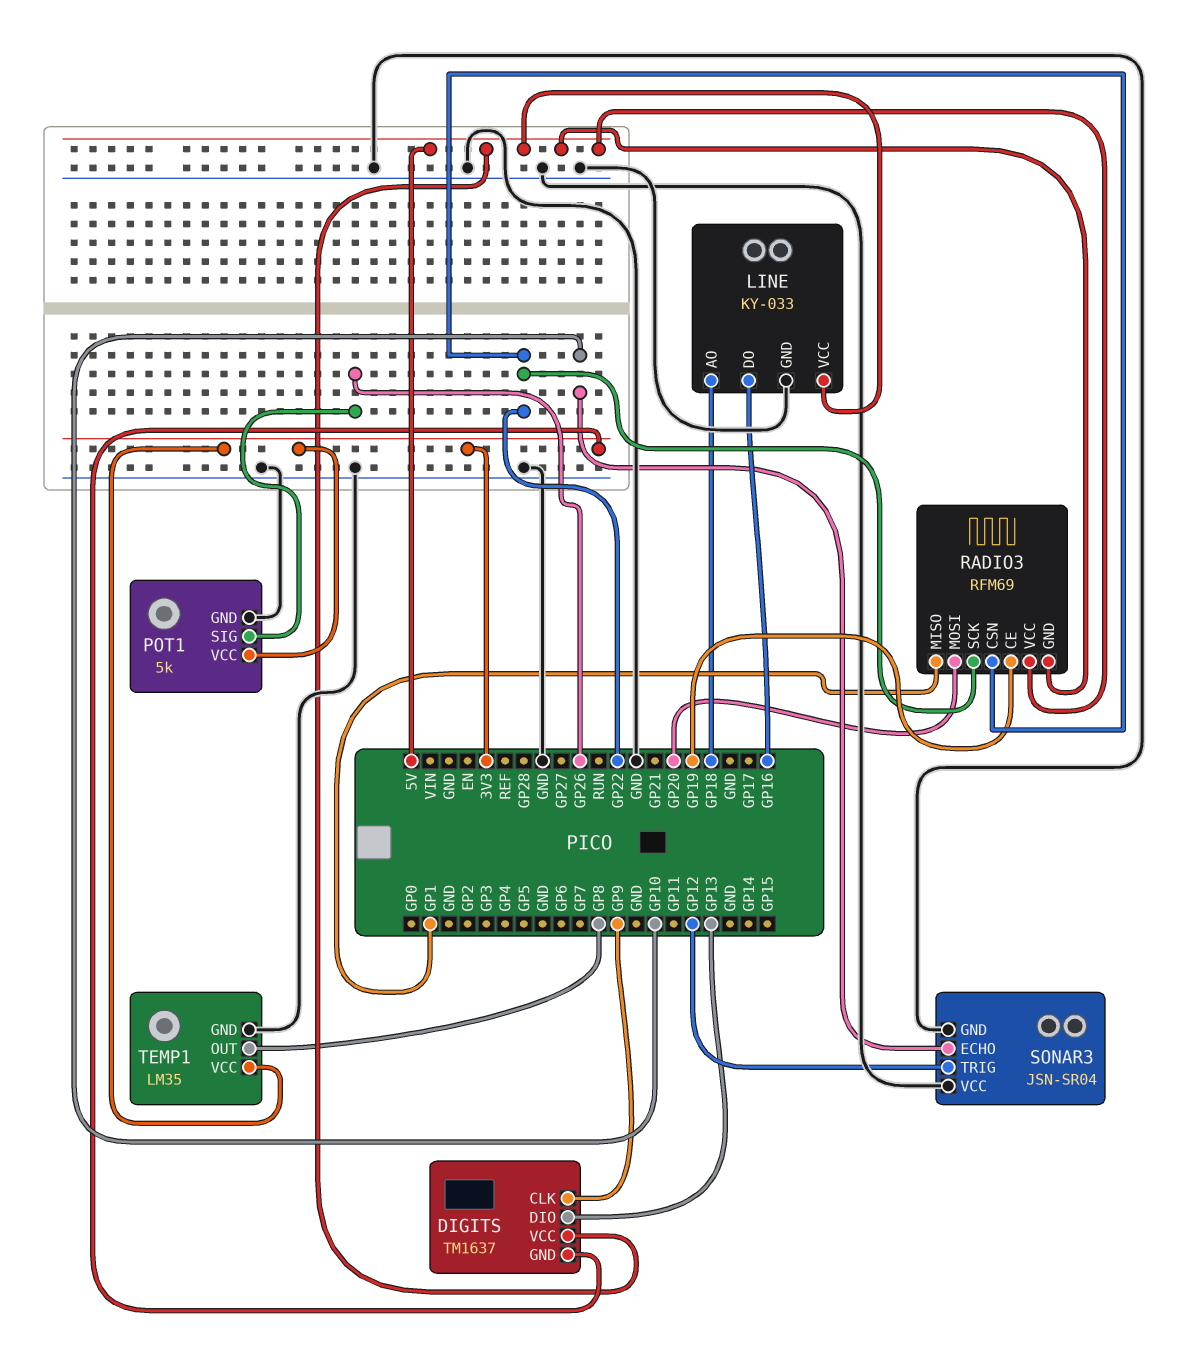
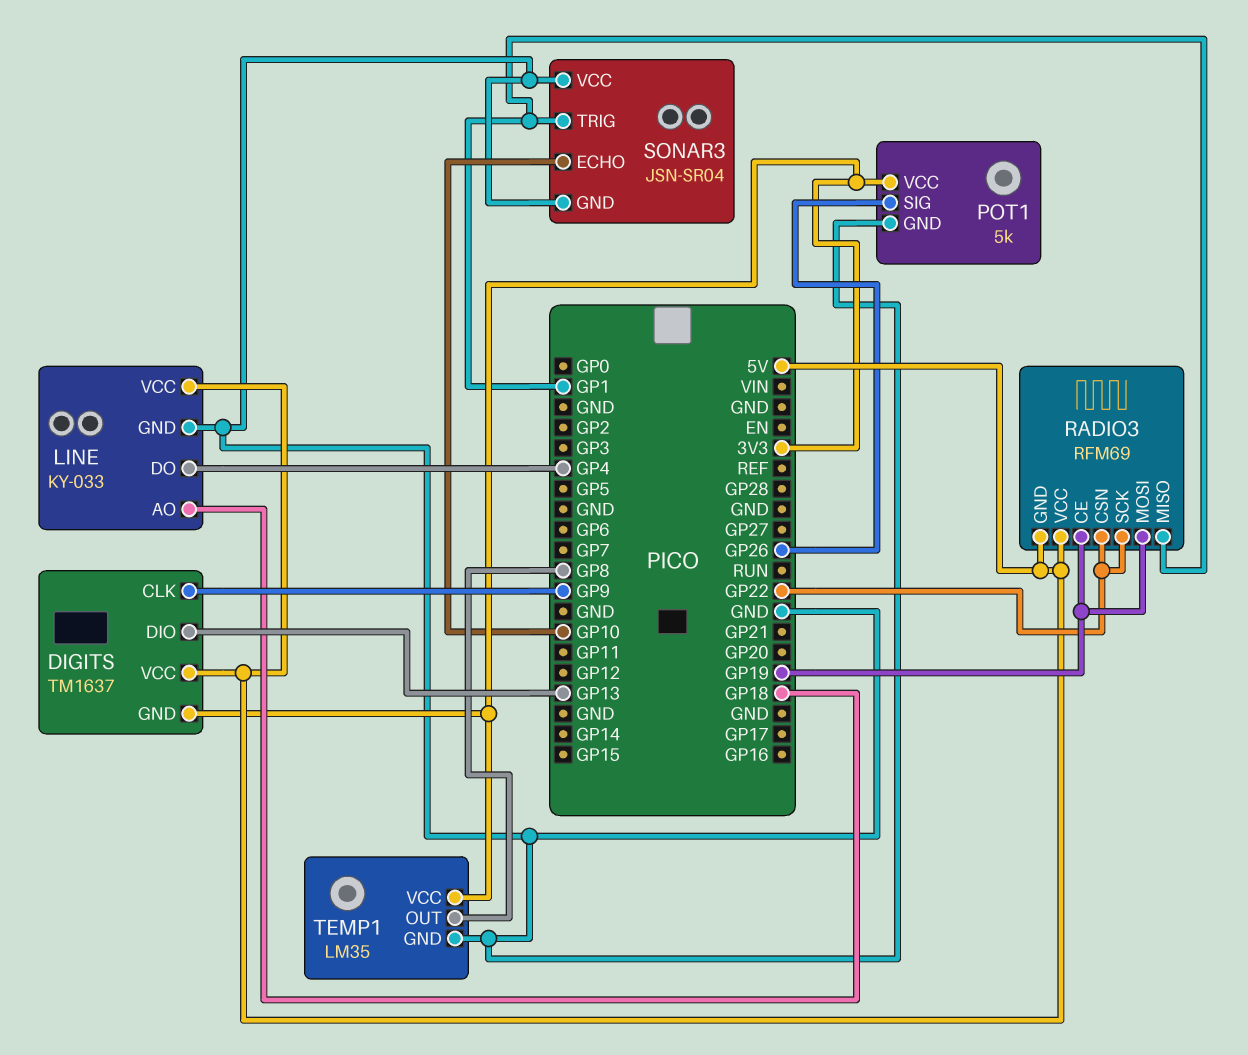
LINE pin DO: GP16 -> GP4
RADIO3 pin MOSI: GP20 -> GP19
SONAR3 pin TRIG: GP12 -> GP1

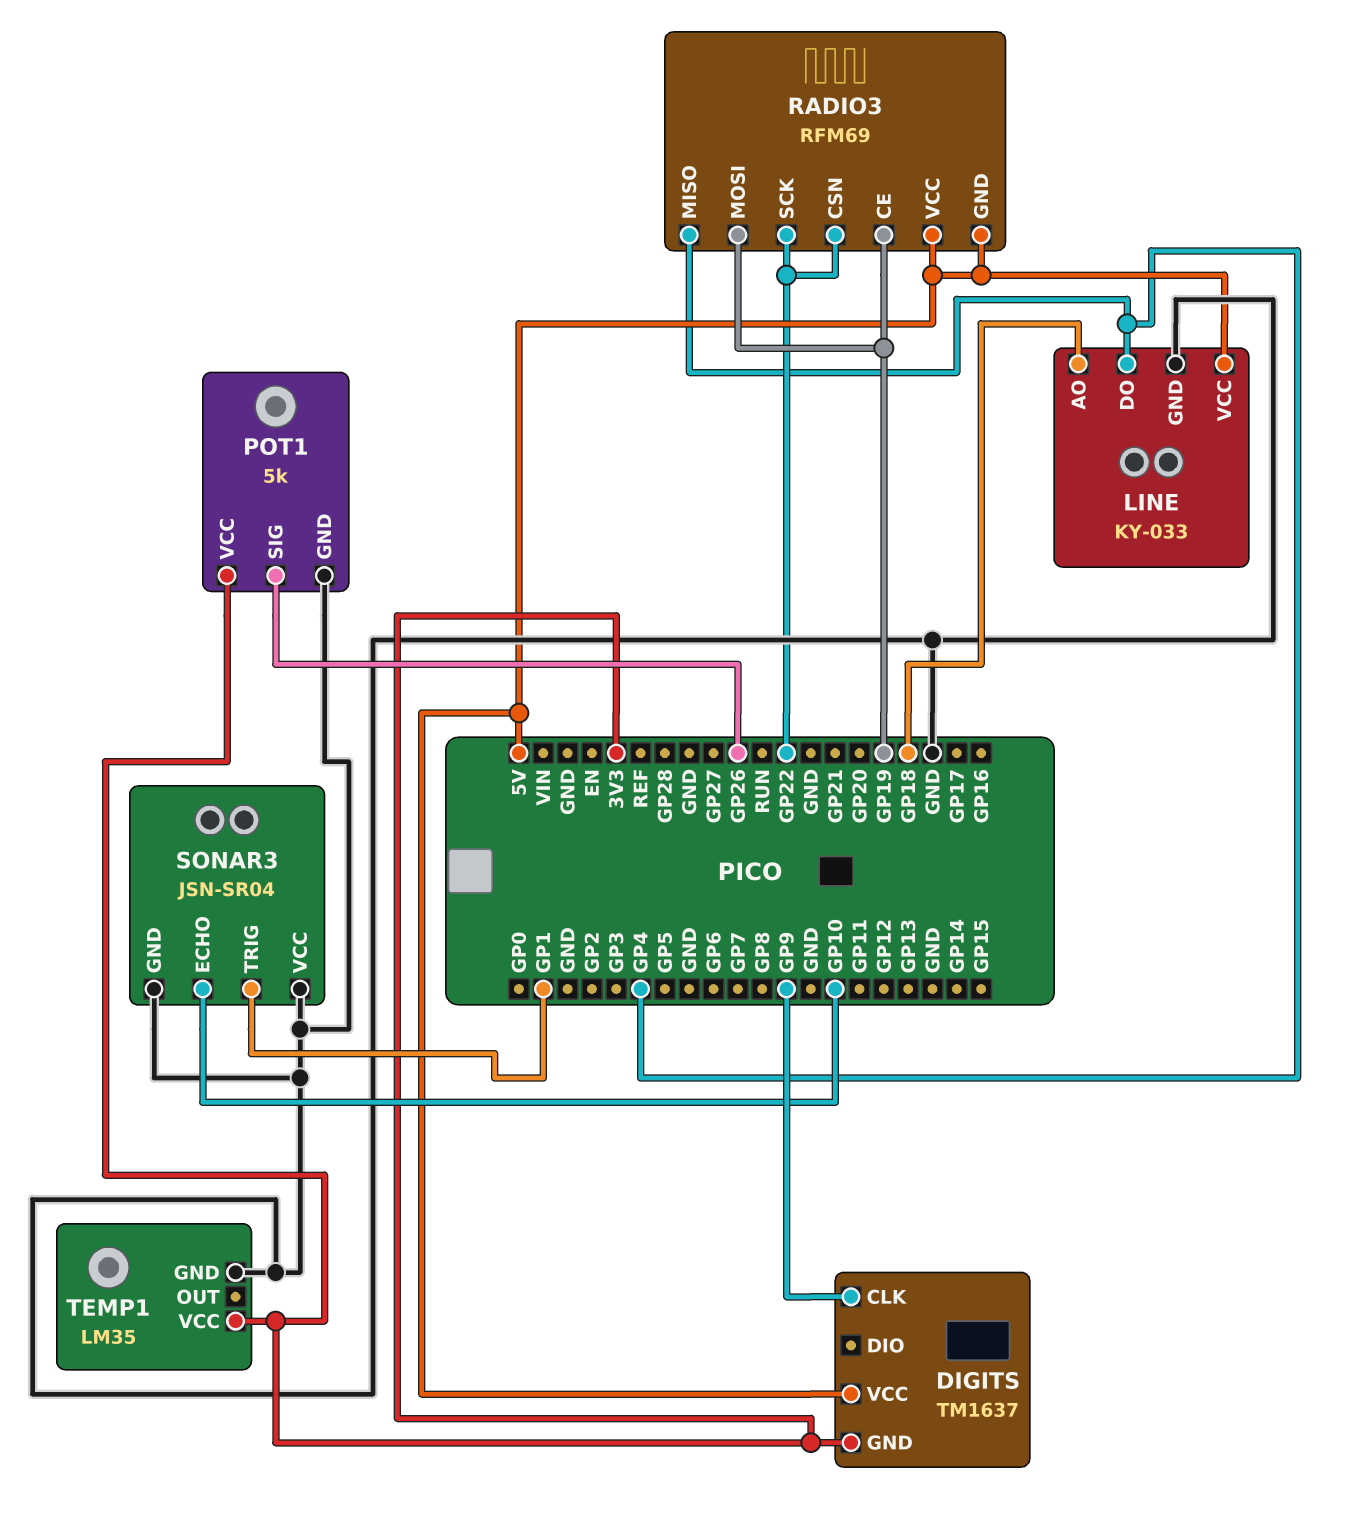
DIGITS pin DIO: GP13 -> none
RADIO3 pin MISO: GP1 -> GP4
TEMP1 pin OUT: GP8 -> none

